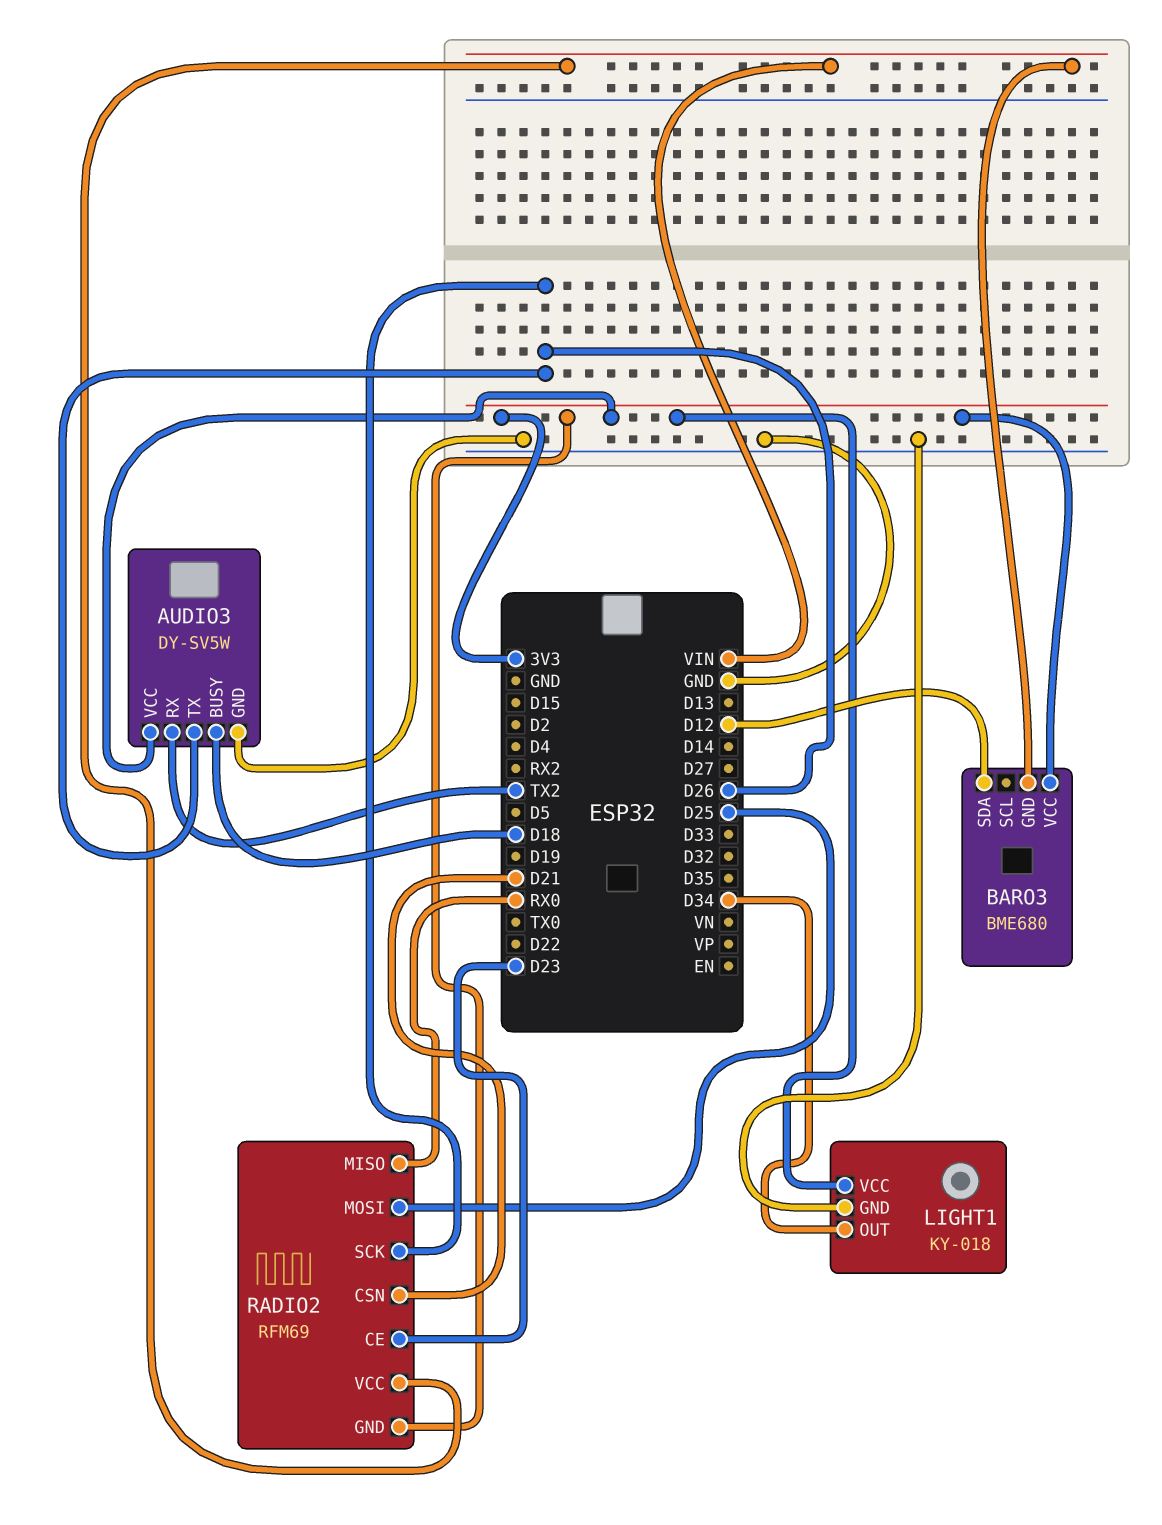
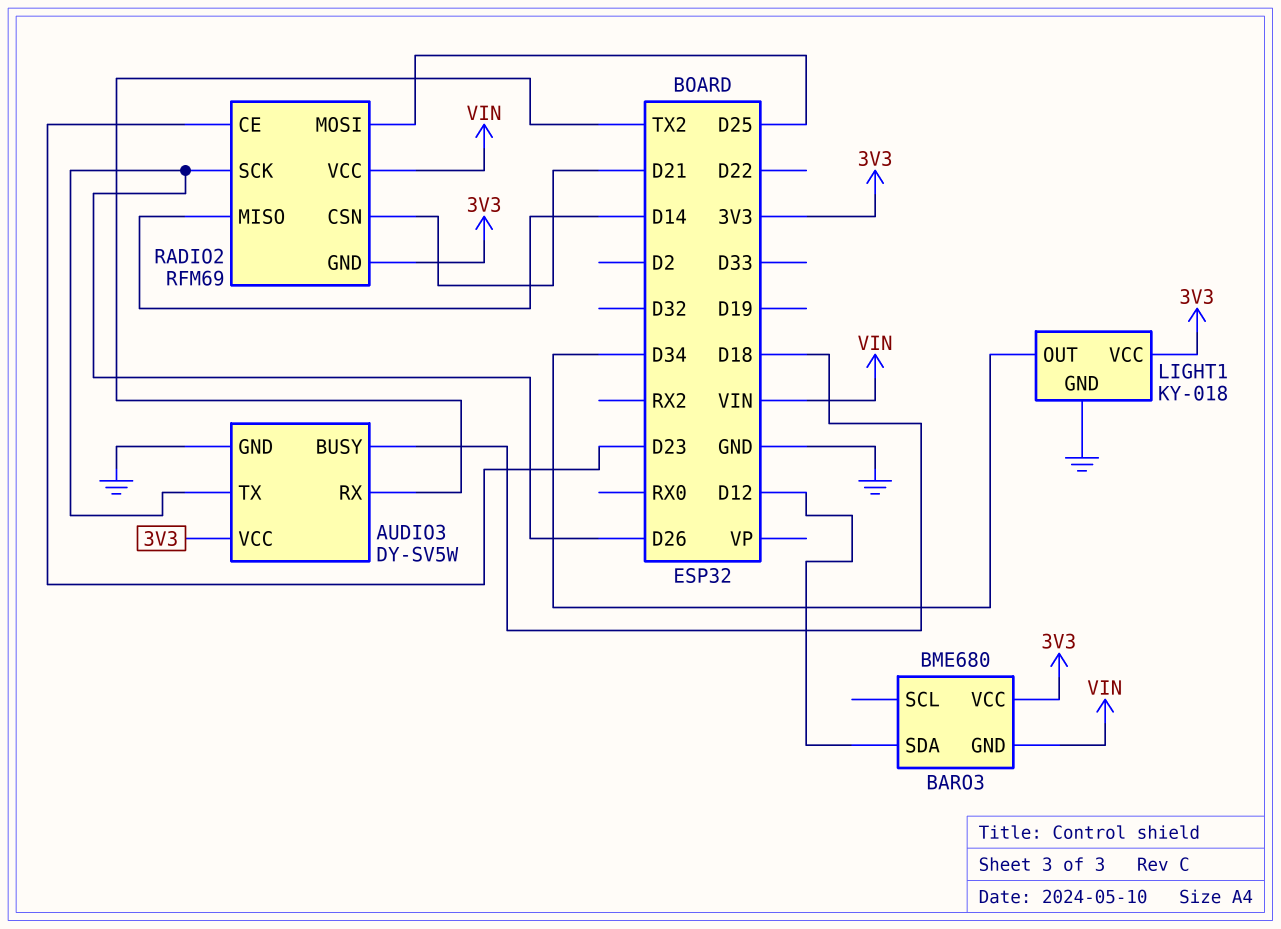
RADIO2 pin MISO: RX0 -> D14

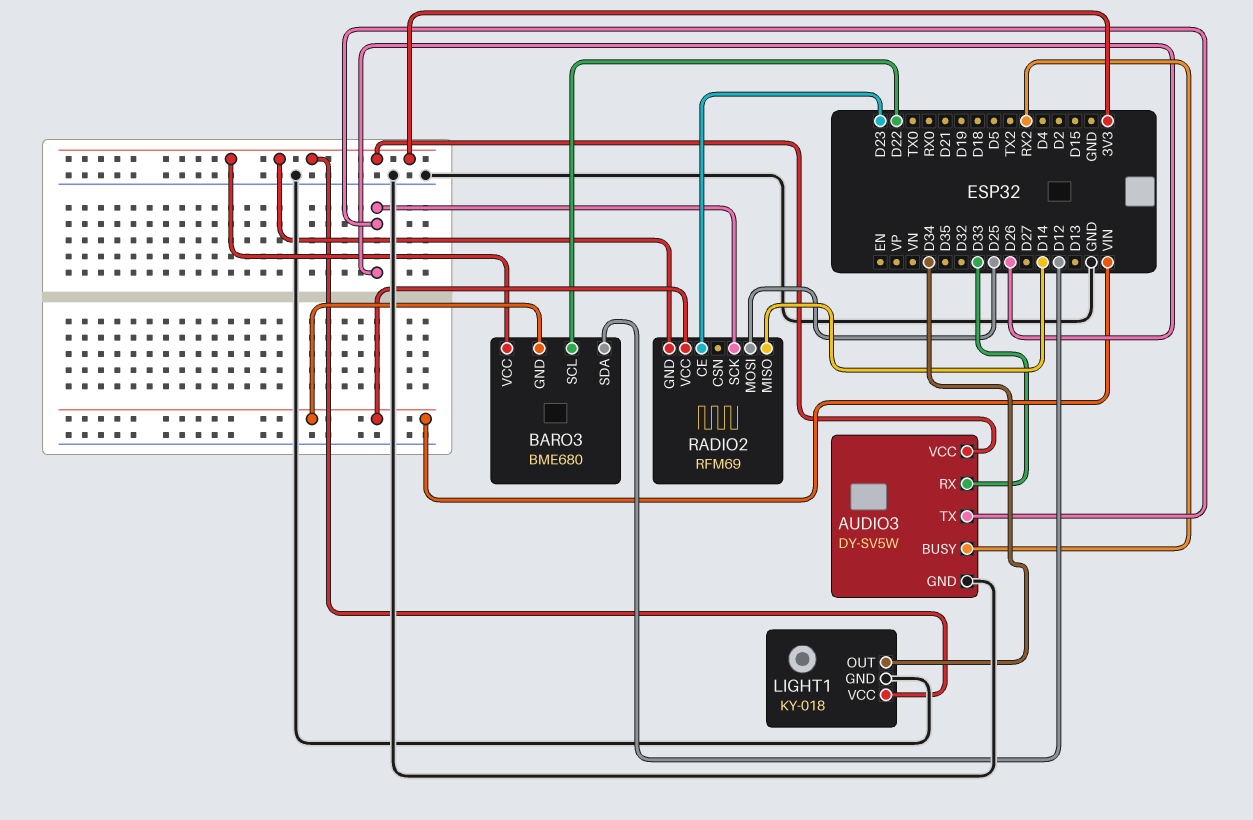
AUDIO3 pin BUSY: D18 -> RX2
AUDIO3 pin RX: TX2 -> D33
BARO3 pin SCL: none -> D22
RADIO2 pin CSN: D21 -> none

